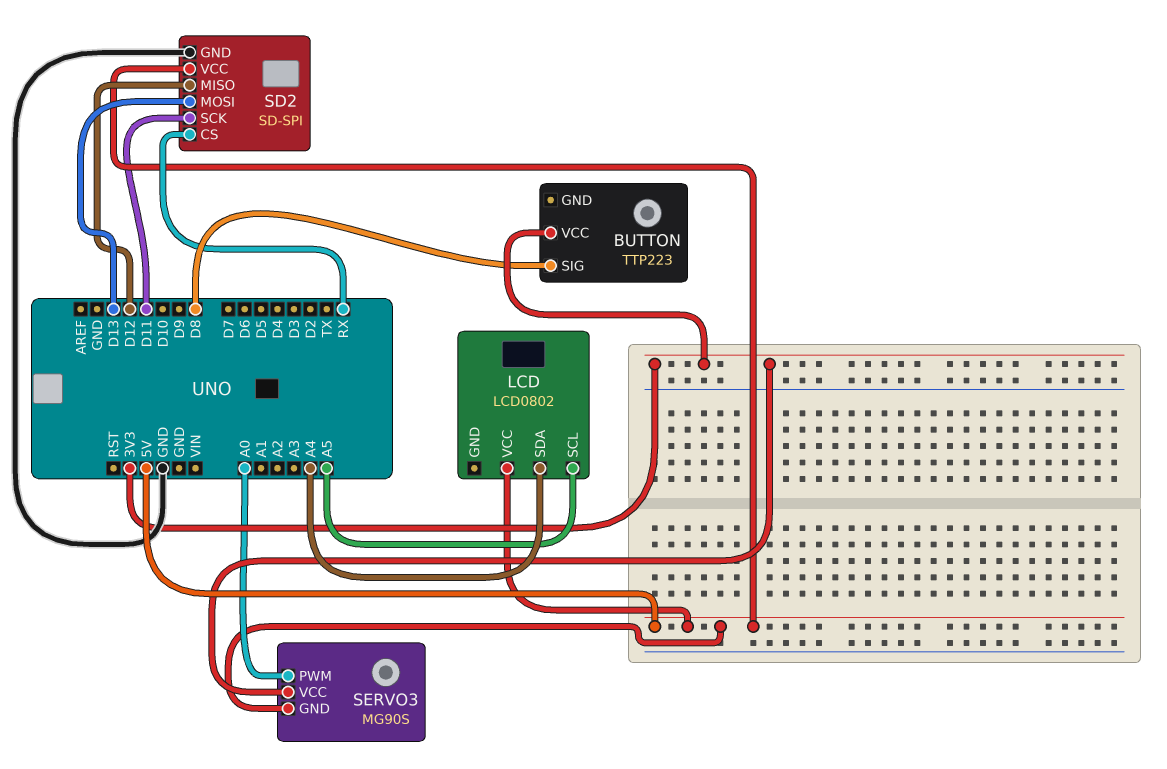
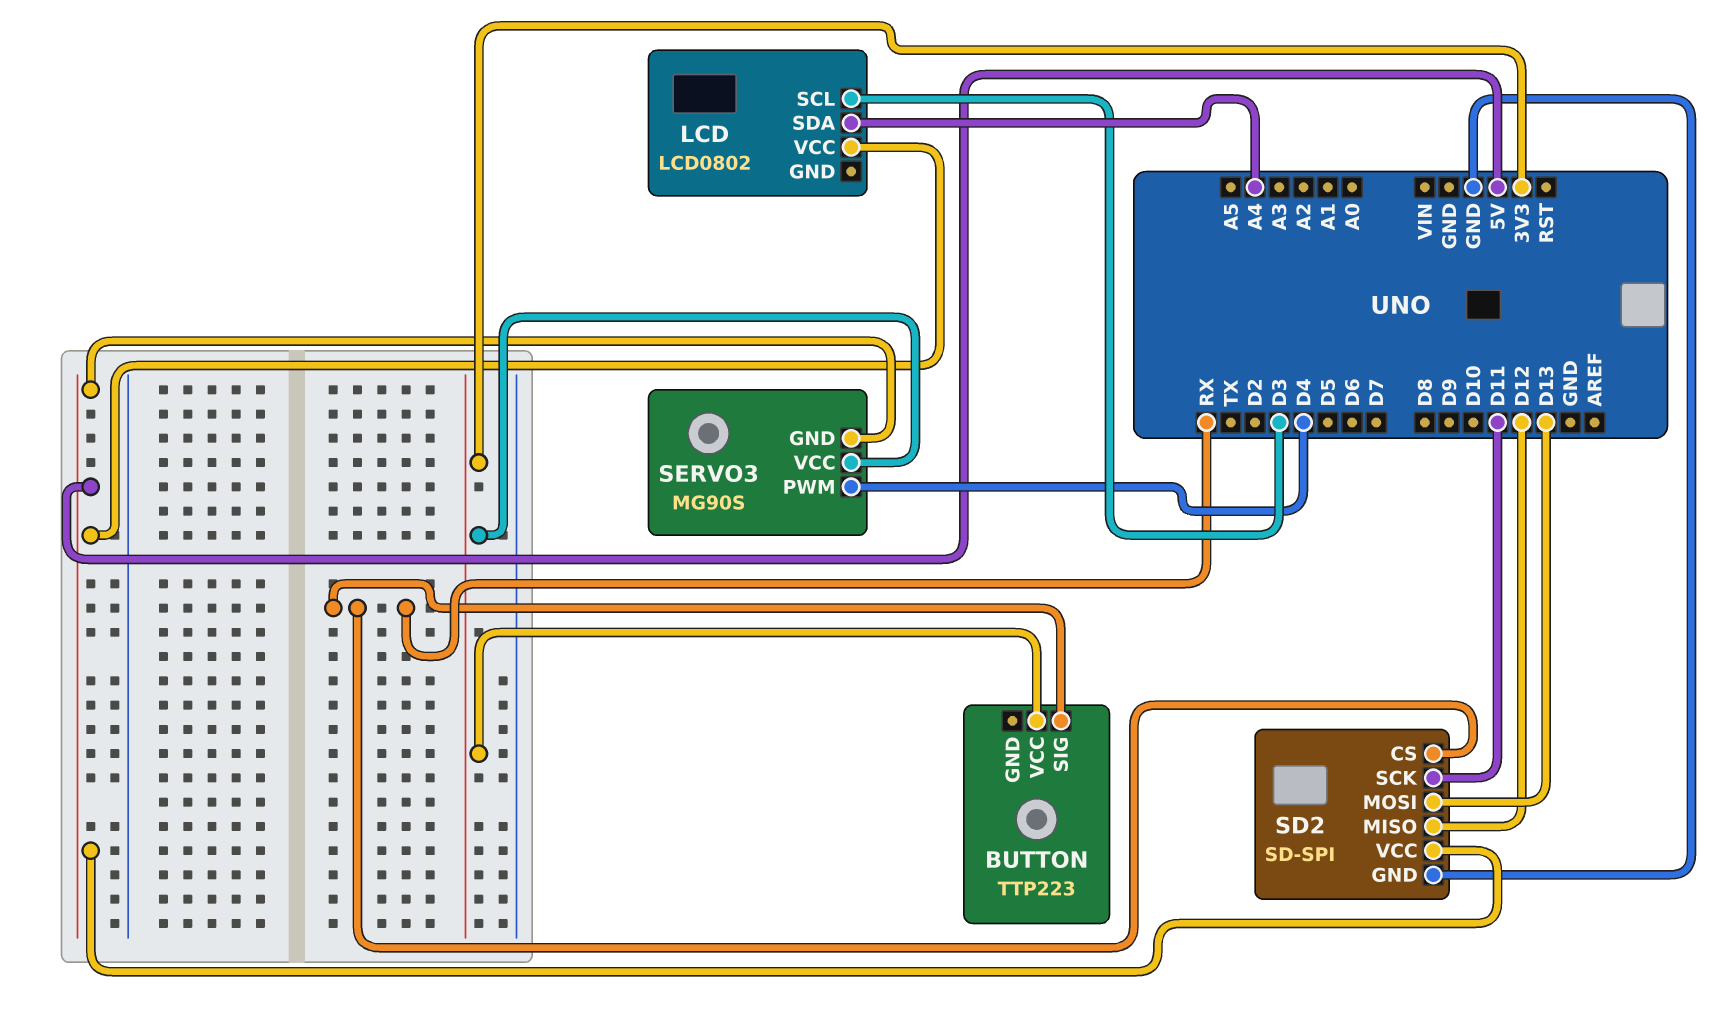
BUTTON pin SIG: D8 -> RX
LCD pin SCL: A5 -> D3
SERVO3 pin PWM: A0 -> D4

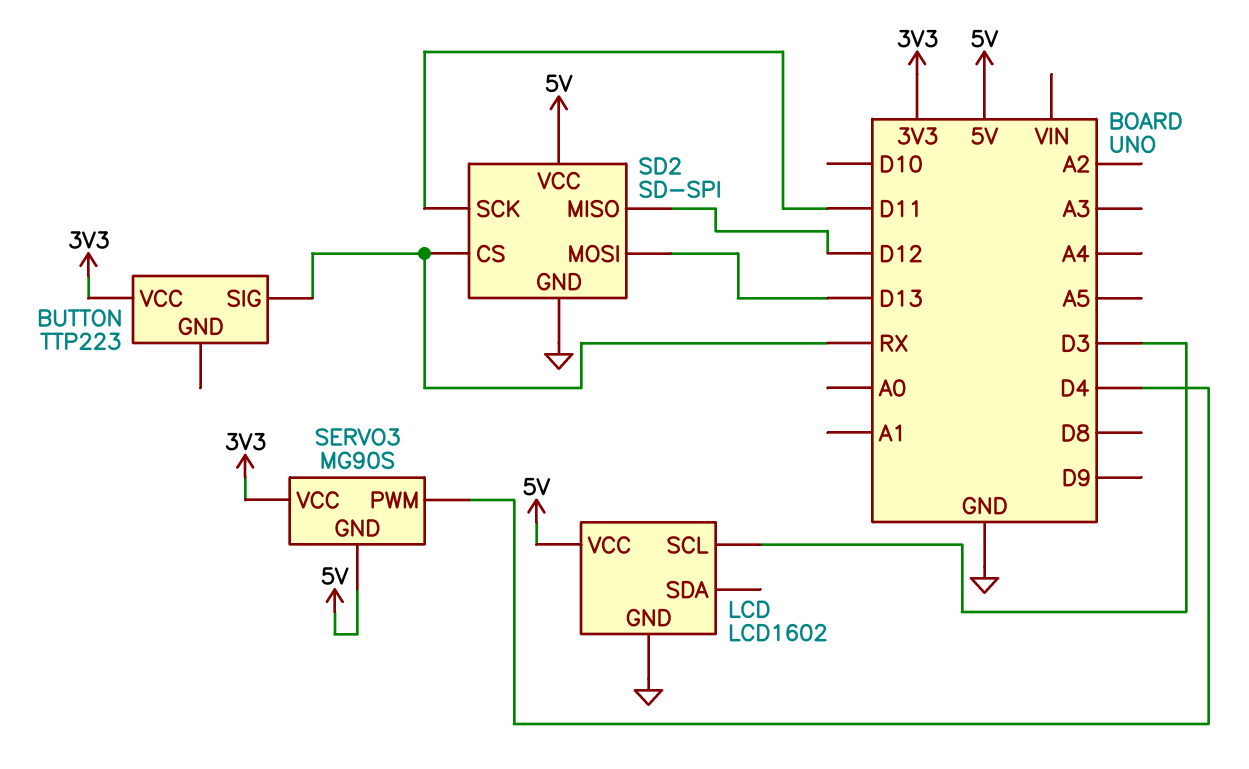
LCD: LCD0802 -> LCD1602
LCD pin GND: none -> GND
LCD pin SDA: A4 -> none

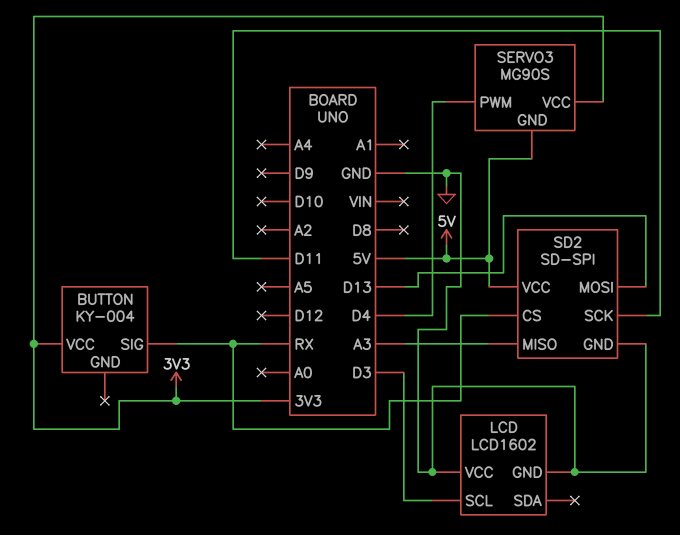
BUTTON: TTP223 -> KY-004
LCD pin VCC: 5V -> GND
SD2 pin MISO: D12 -> A3

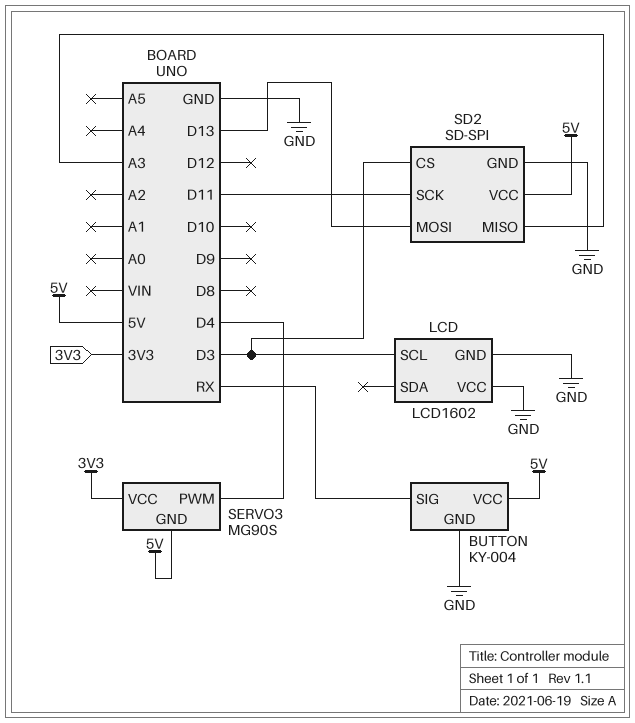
BUTTON pin GND: none -> GND
BUTTON pin VCC: 3V3 -> 5V
SD2 pin CS: RX -> D3

